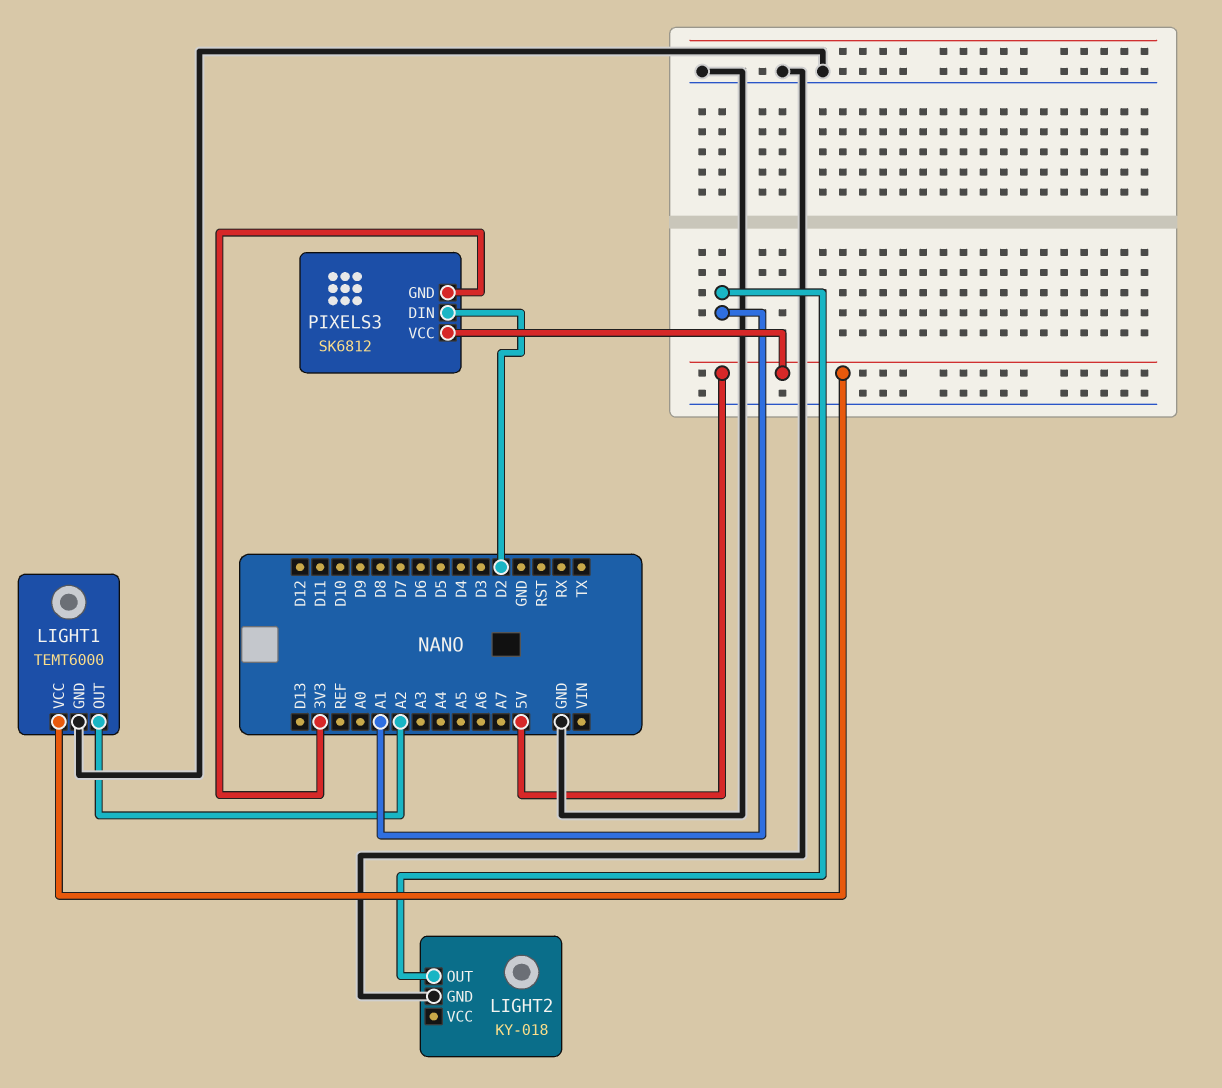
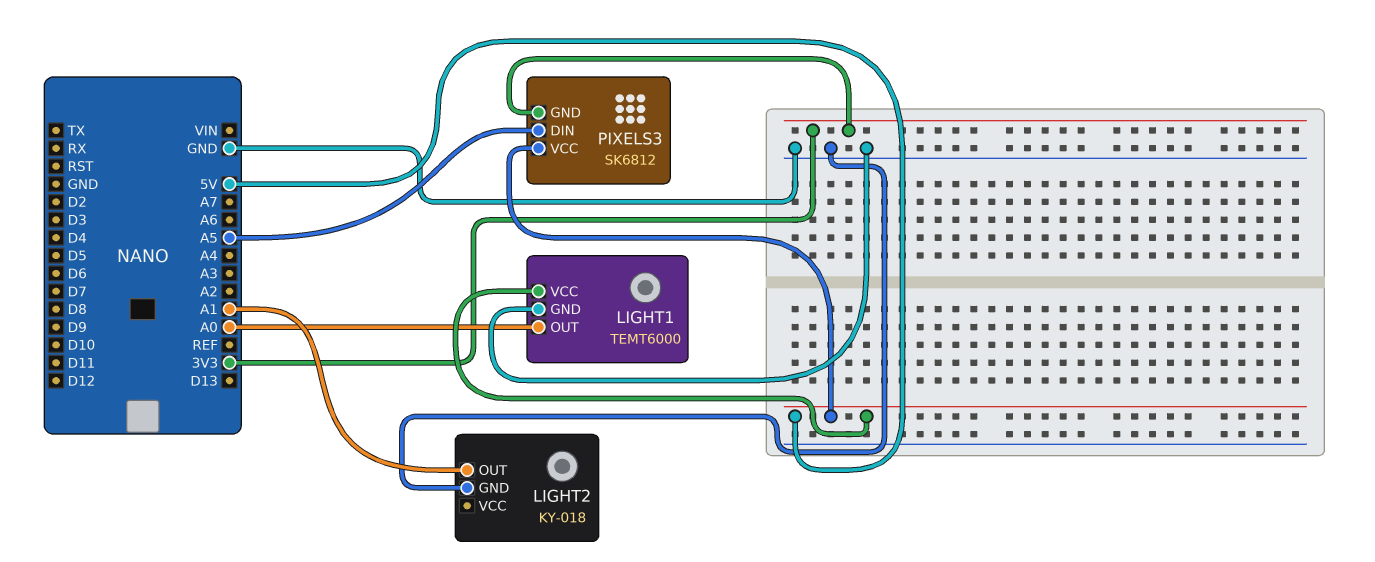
LIGHT1 pin OUT: A2 -> A0
PIXELS3 pin DIN: D2 -> A5

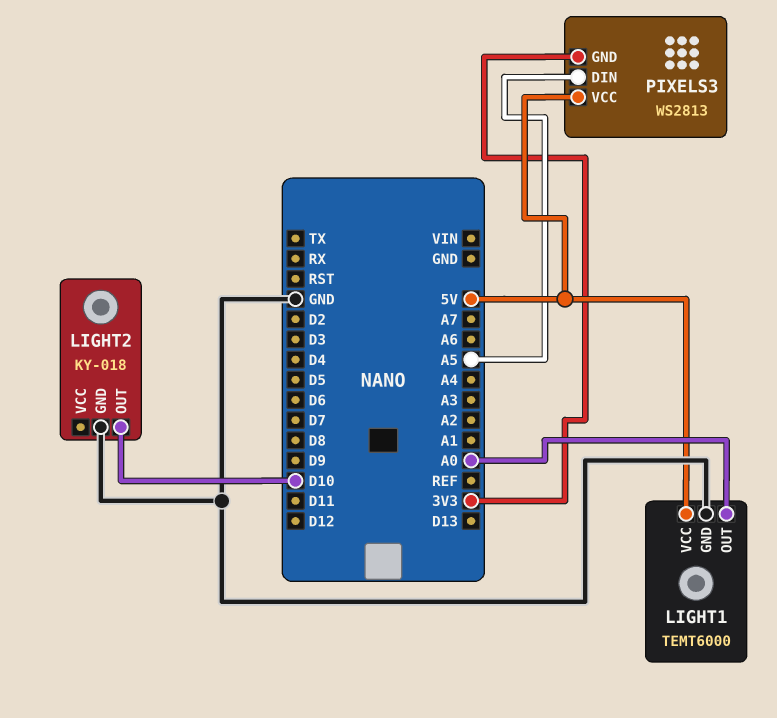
LIGHT2 pin OUT: A1 -> D10
PIXELS3: SK6812 -> WS2813

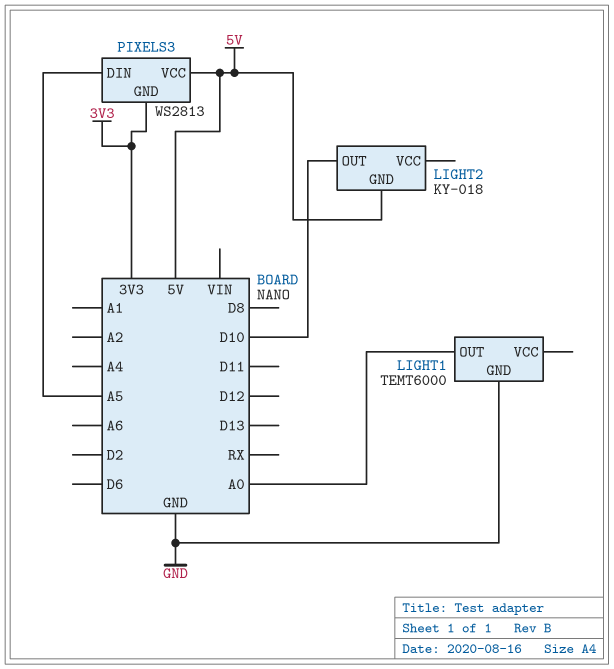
LIGHT1 pin VCC: 5V -> none
LIGHT2 pin GND: GND -> 5V

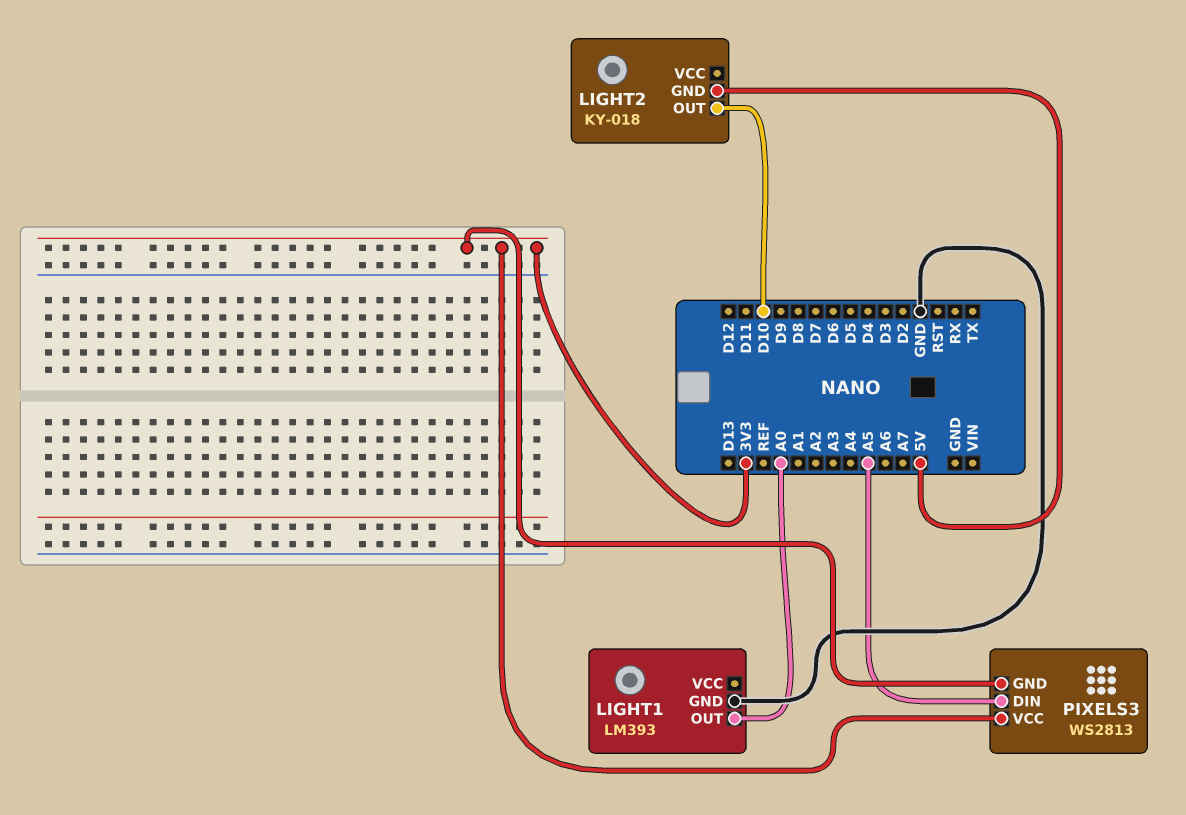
LIGHT1: TEMT6000 -> LM393
PIXELS3 pin VCC: 5V -> 3V3

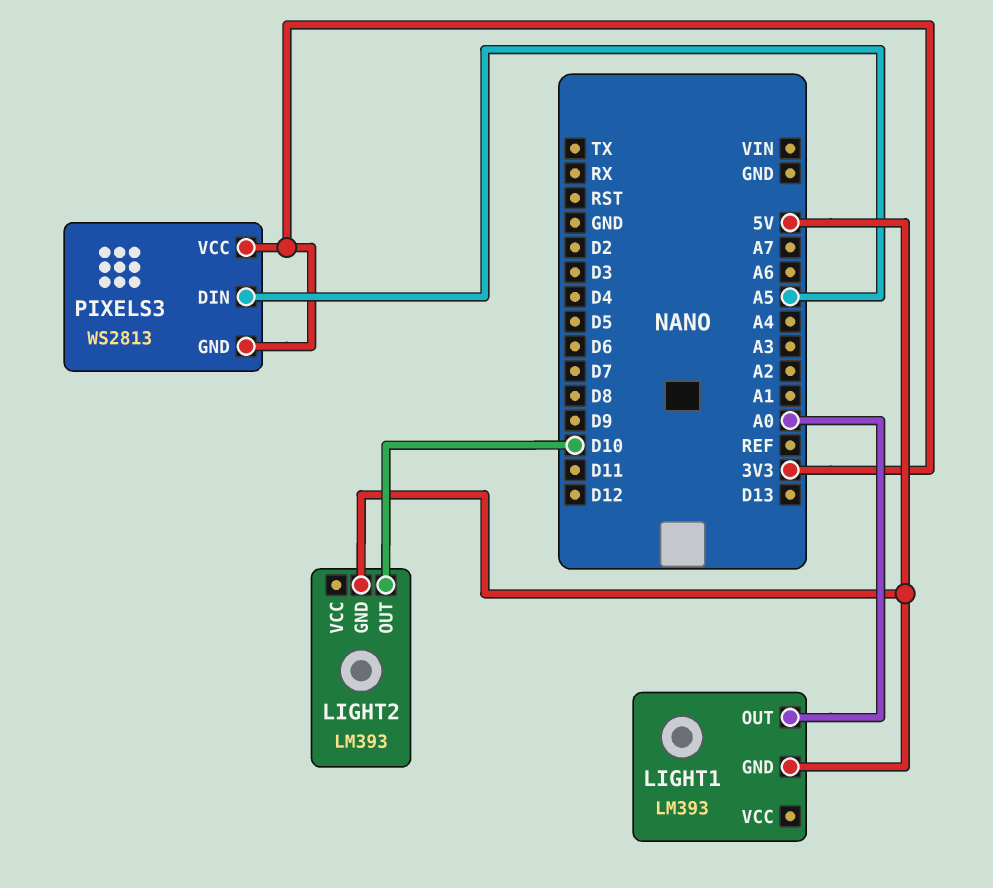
LIGHT1 pin GND: GND -> 5V
LIGHT2: KY-018 -> LM393

